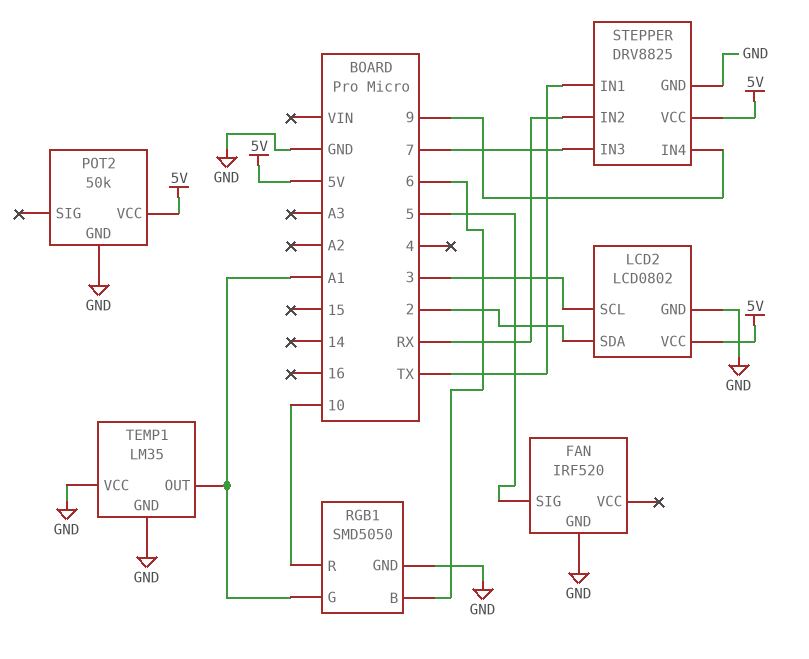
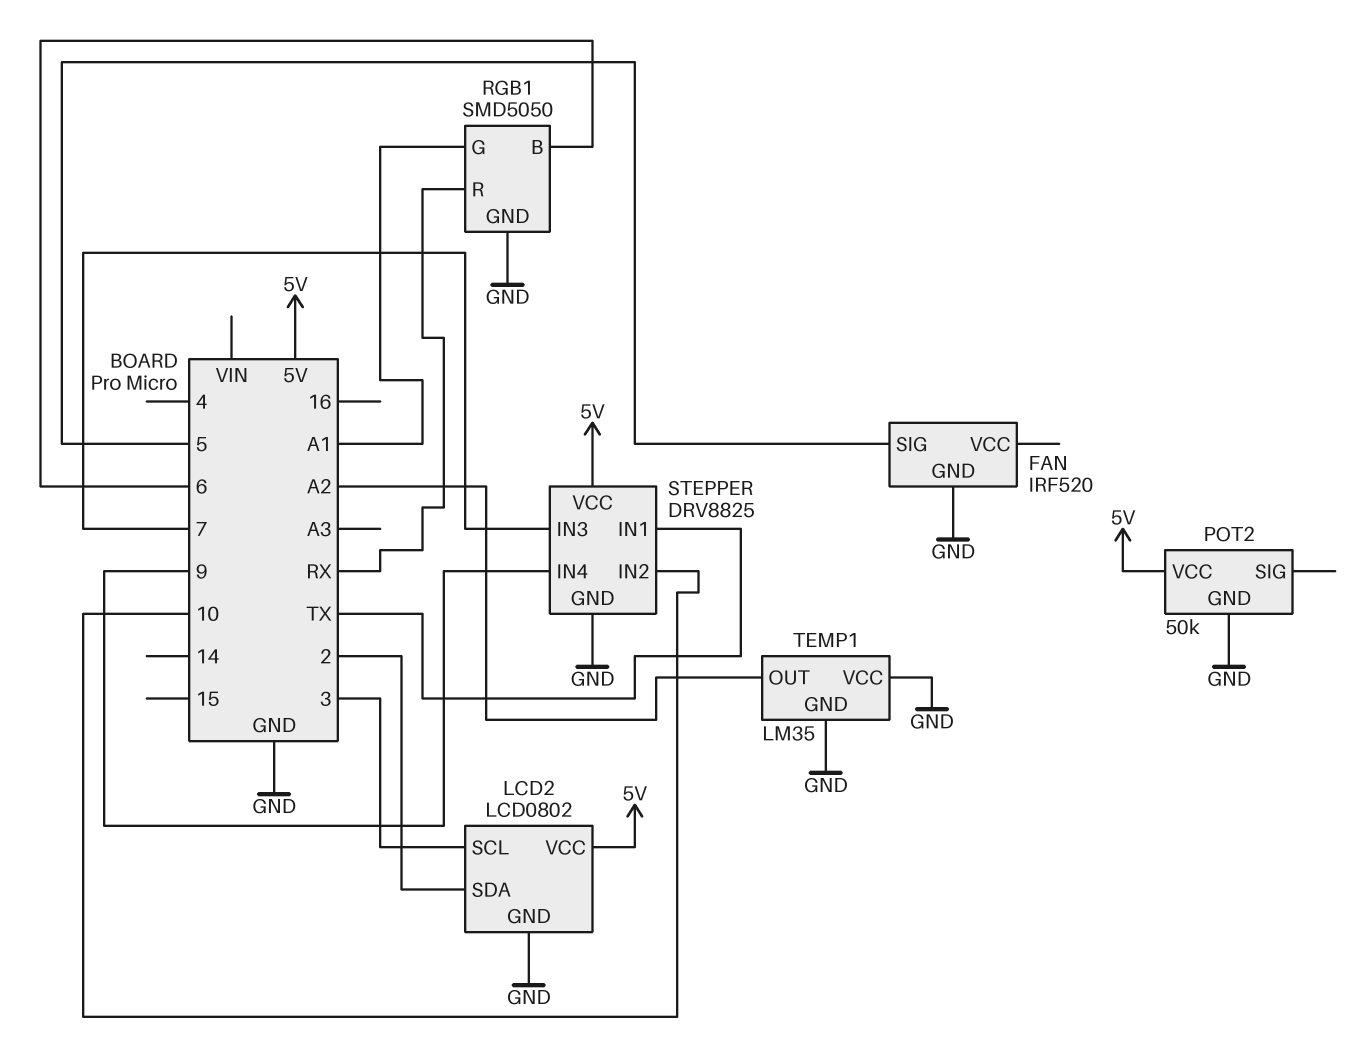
RGB1 pin R: 10 -> RX
STEPPER pin IN2: RX -> 10
TEMP1 pin OUT: A1 -> A2

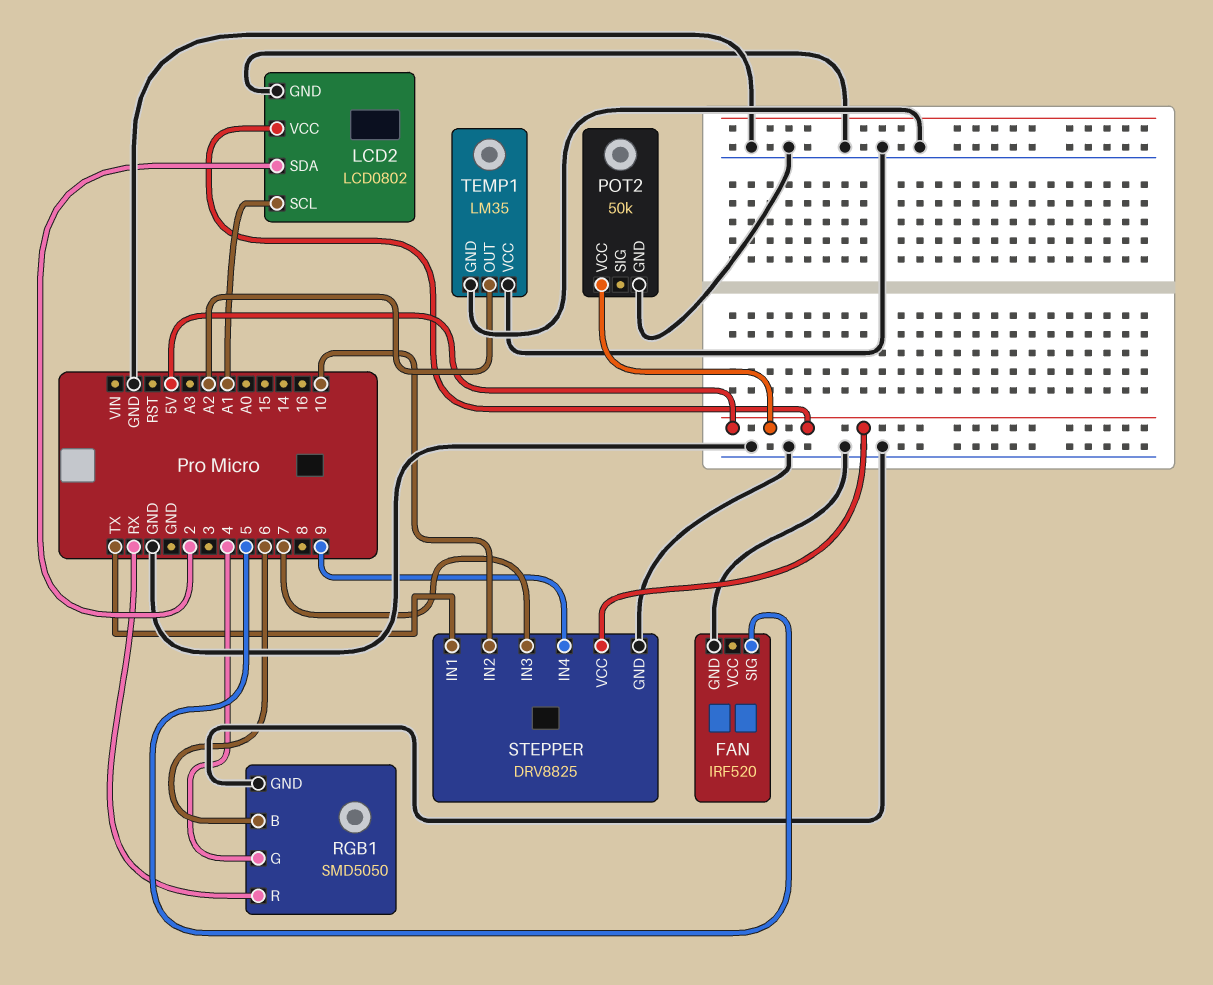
LCD2 pin SCL: 3 -> A1
RGB1 pin G: A1 -> 4

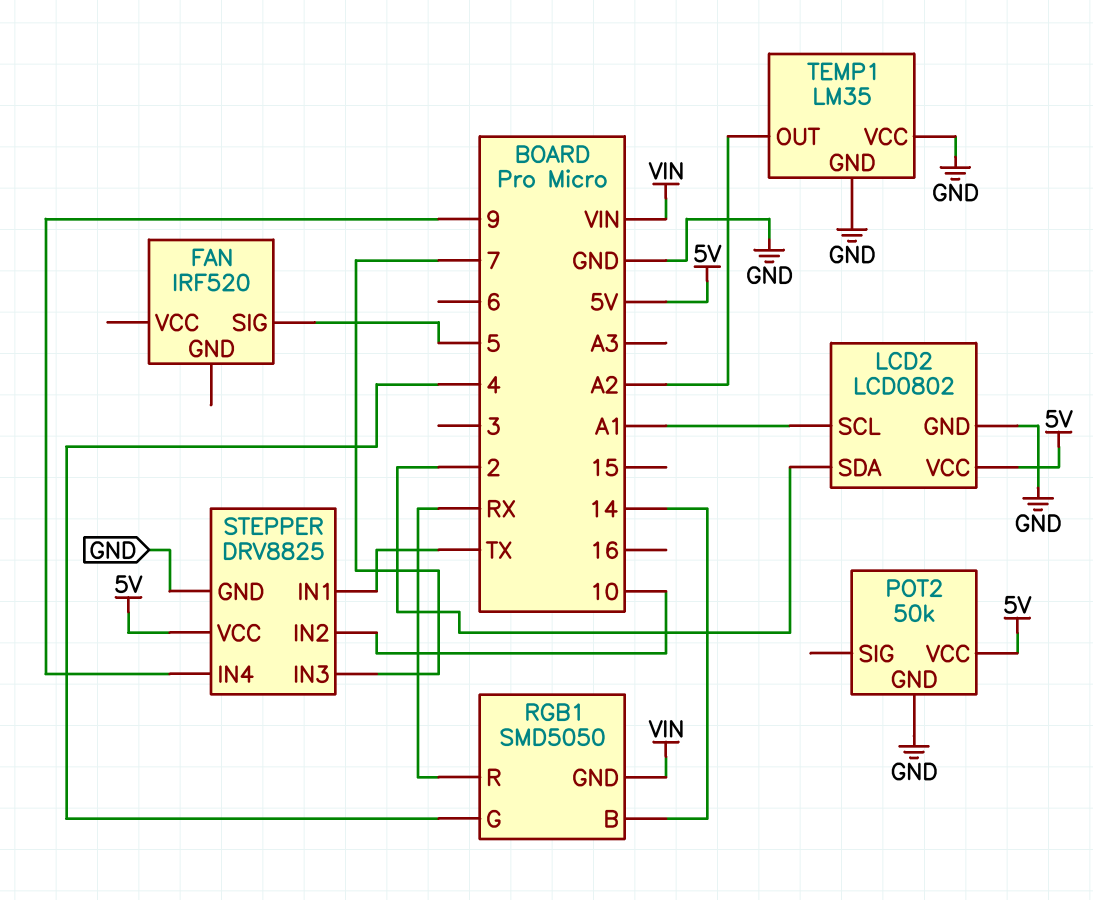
FAN pin GND: GND -> none
RGB1 pin B: 6 -> 14
RGB1 pin GND: GND -> VIN

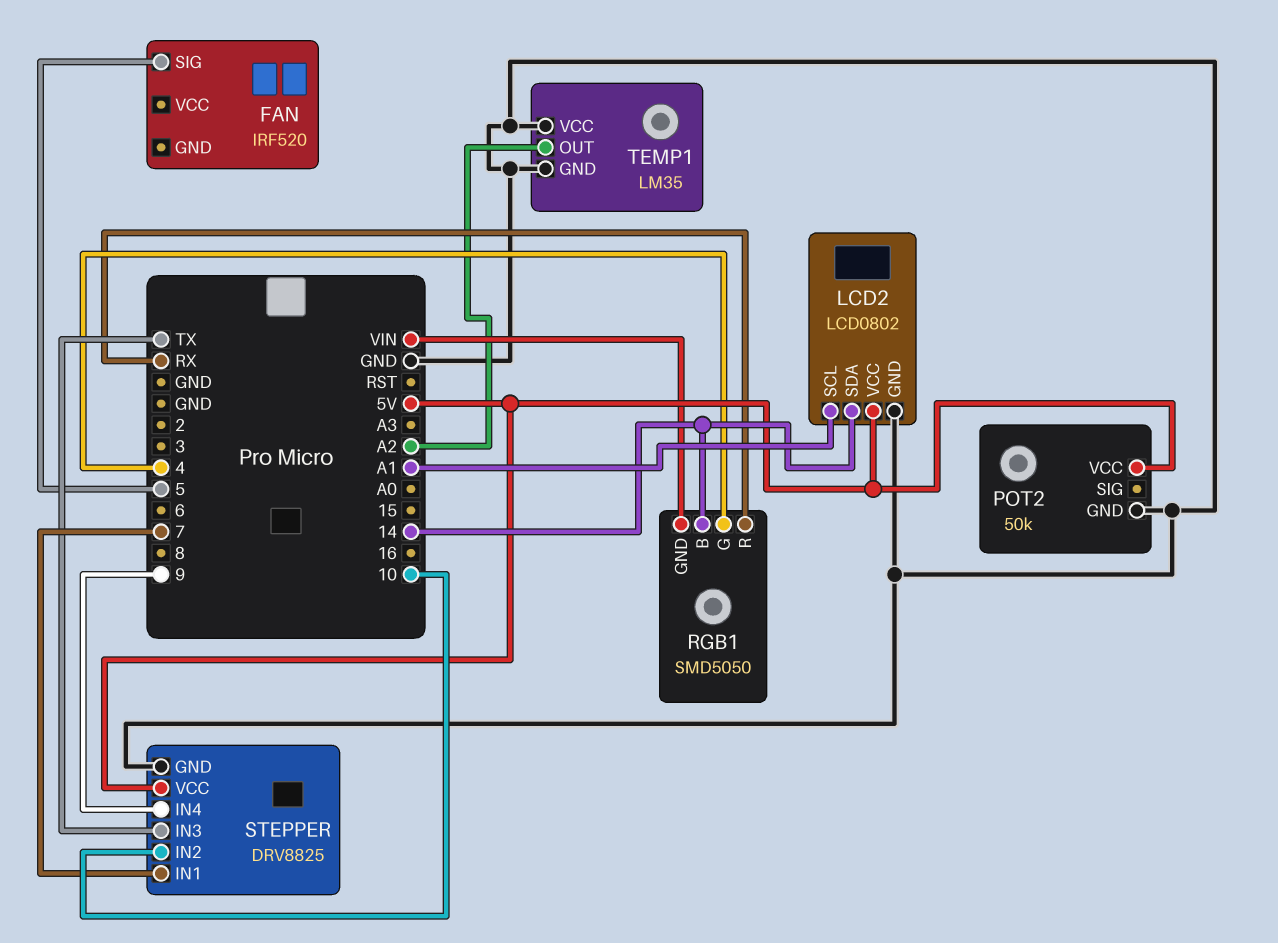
LCD2 pin SDA: 2 -> 14
STEPPER pin IN1: TX -> 7
STEPPER pin IN3: 7 -> TX

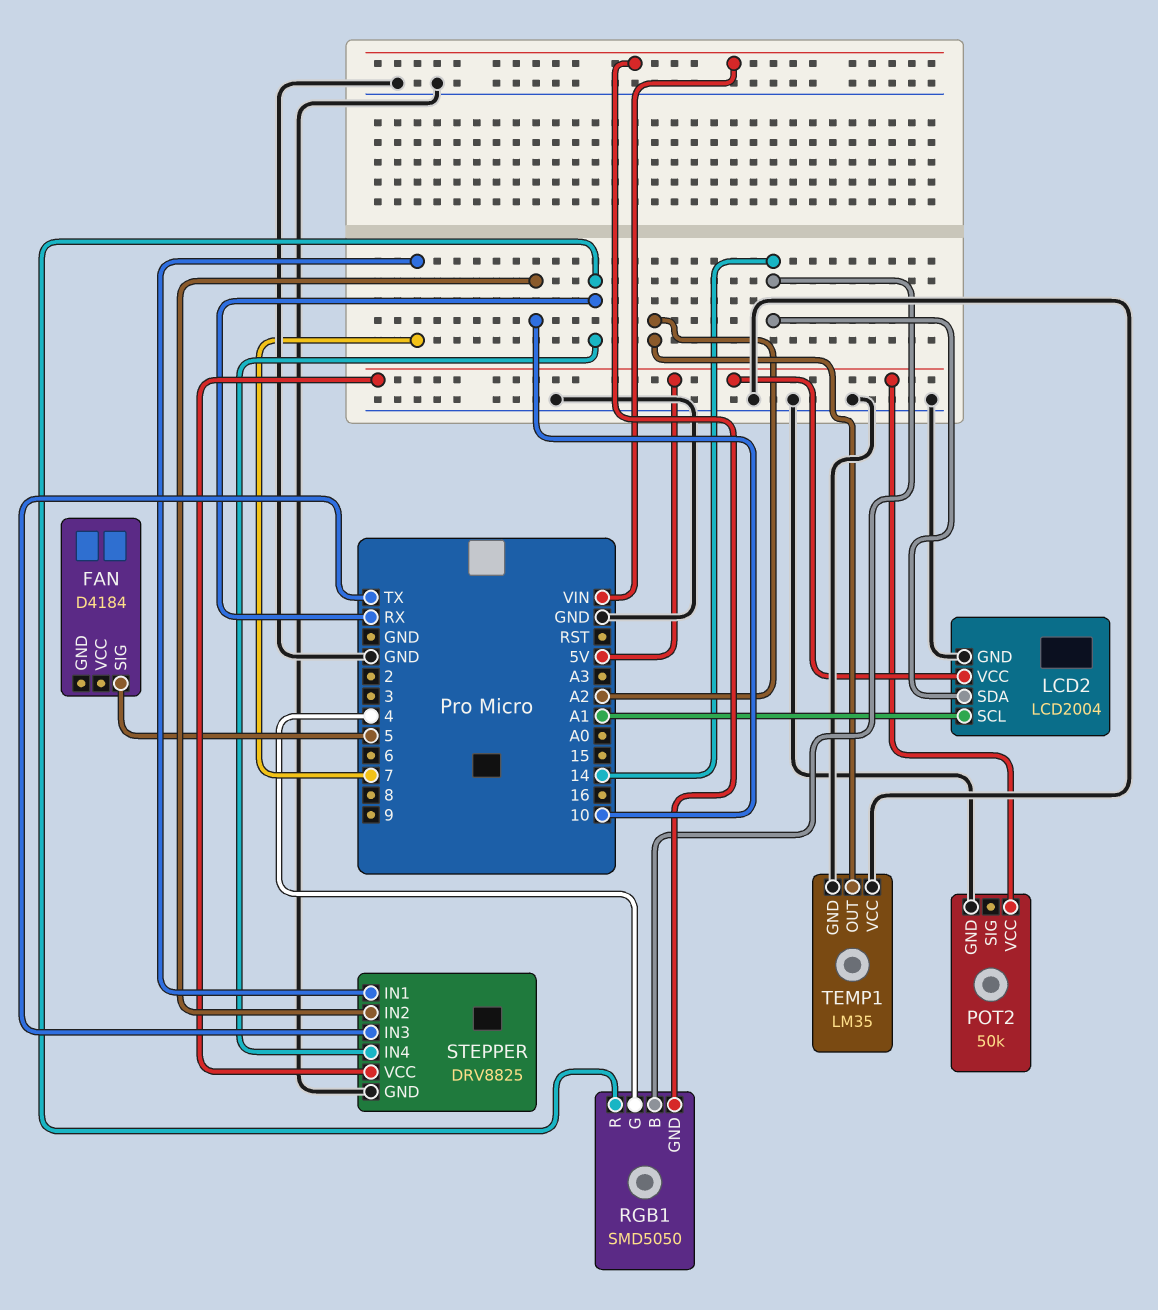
FAN: IRF520 -> D4184
LCD2: LCD0802 -> LCD2004
STEPPER pin IN4: 9 -> RX

